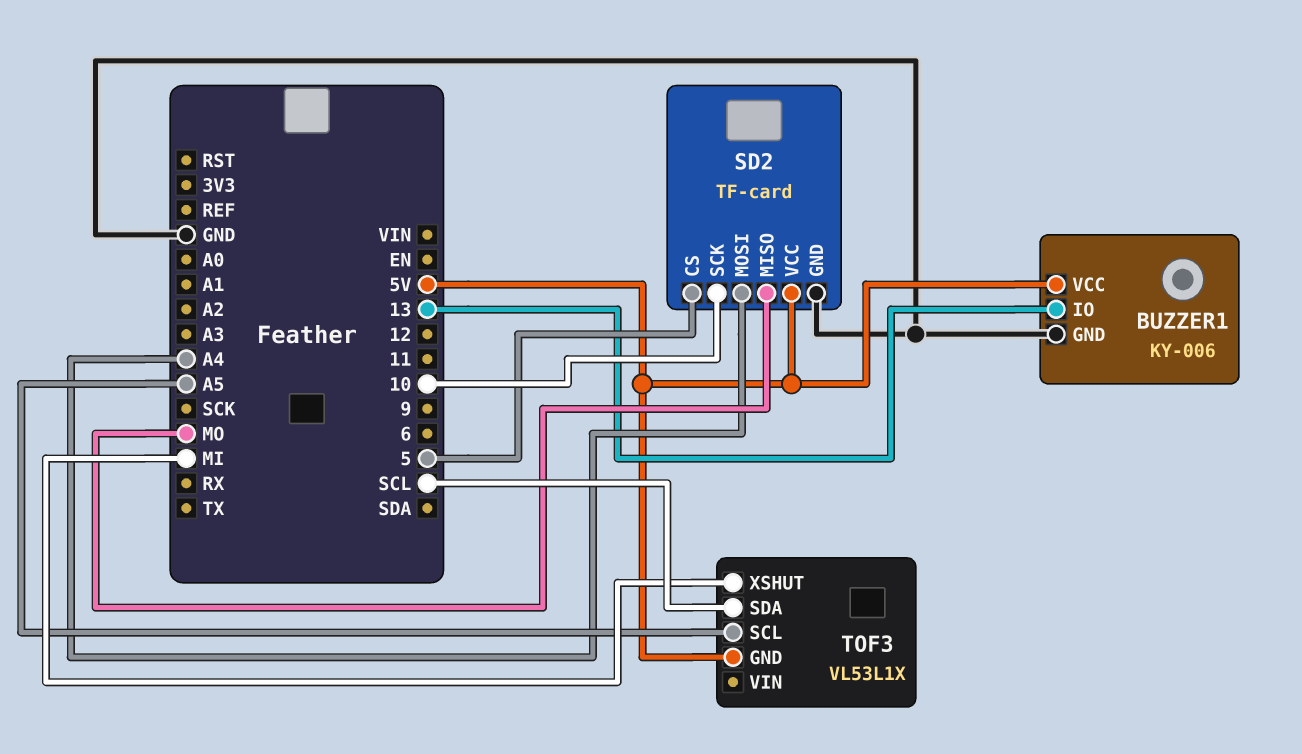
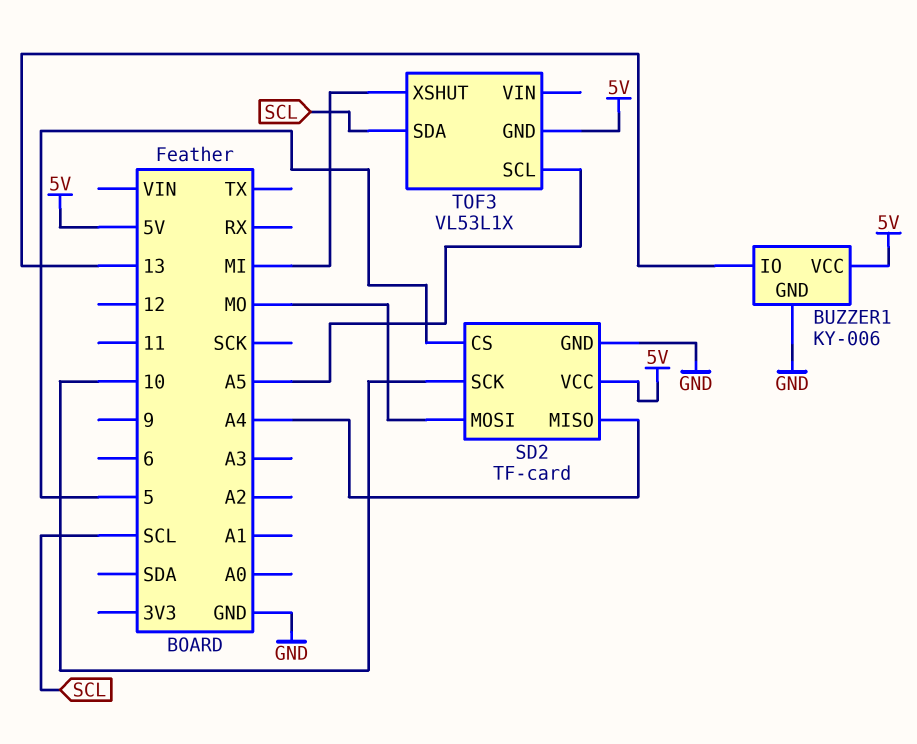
SD2 pin MISO: MO -> A4
SD2 pin MOSI: A4 -> MO

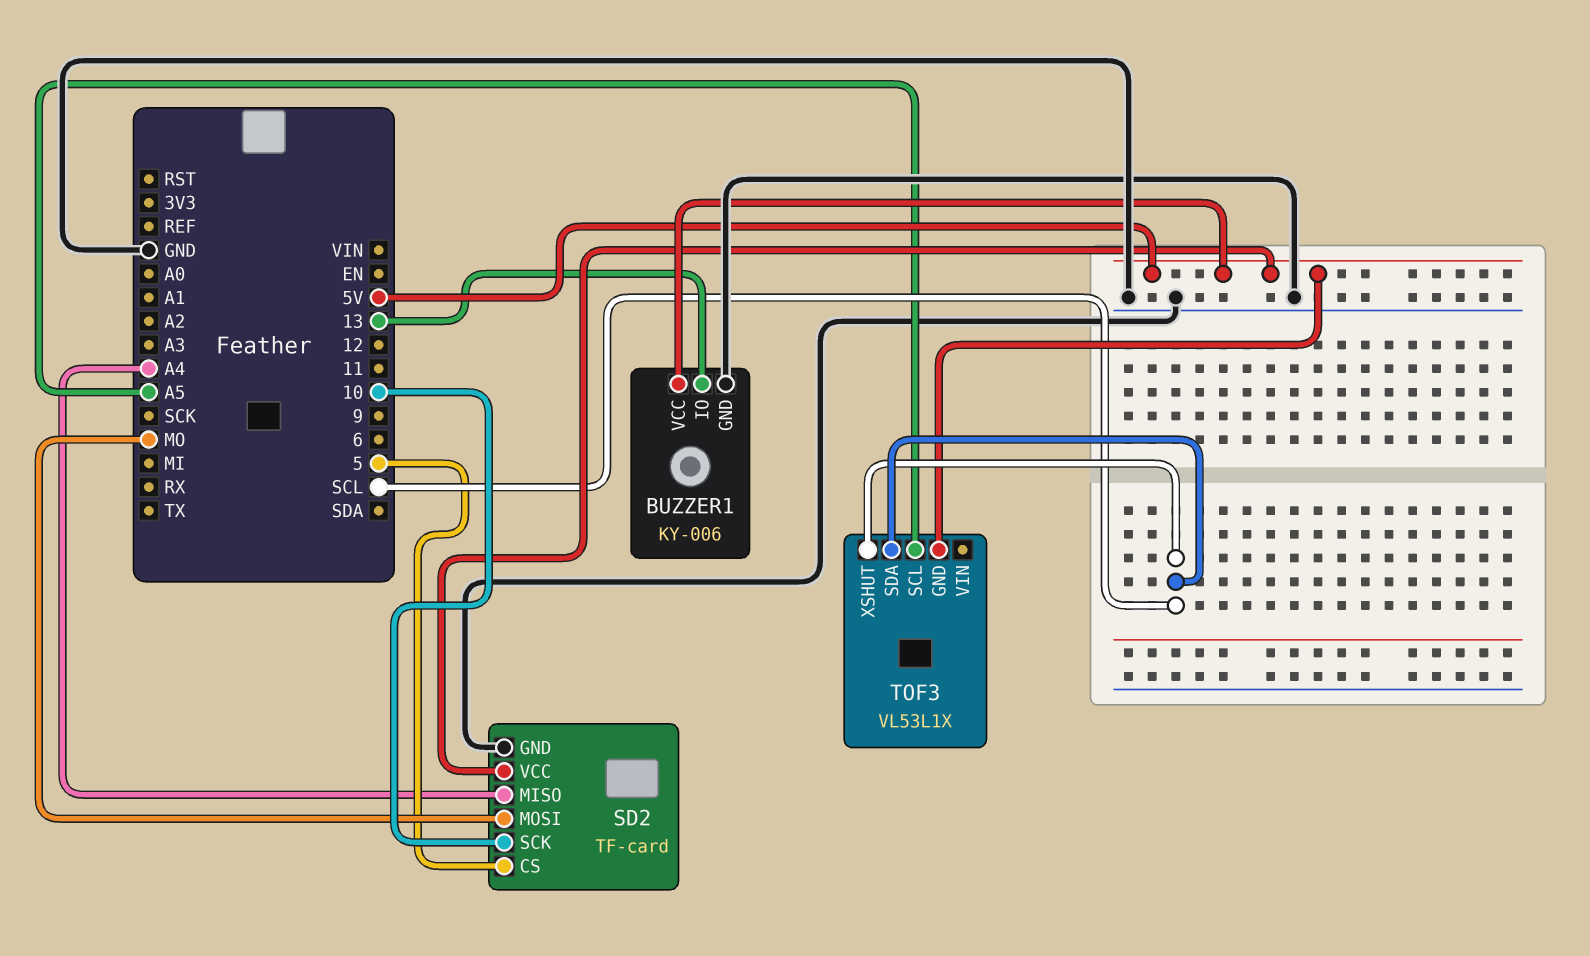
TOF3 pin XSHUT: MI -> SCL

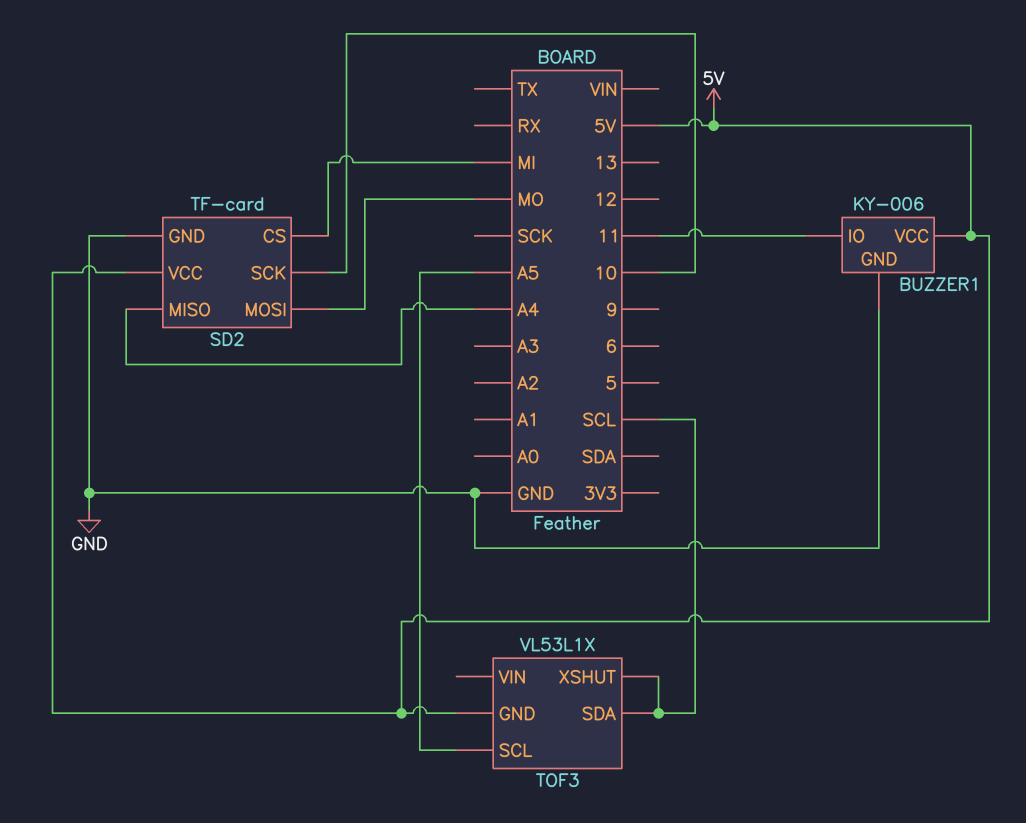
BUZZER1 pin IO: 13 -> 11
SD2 pin CS: 5 -> MI

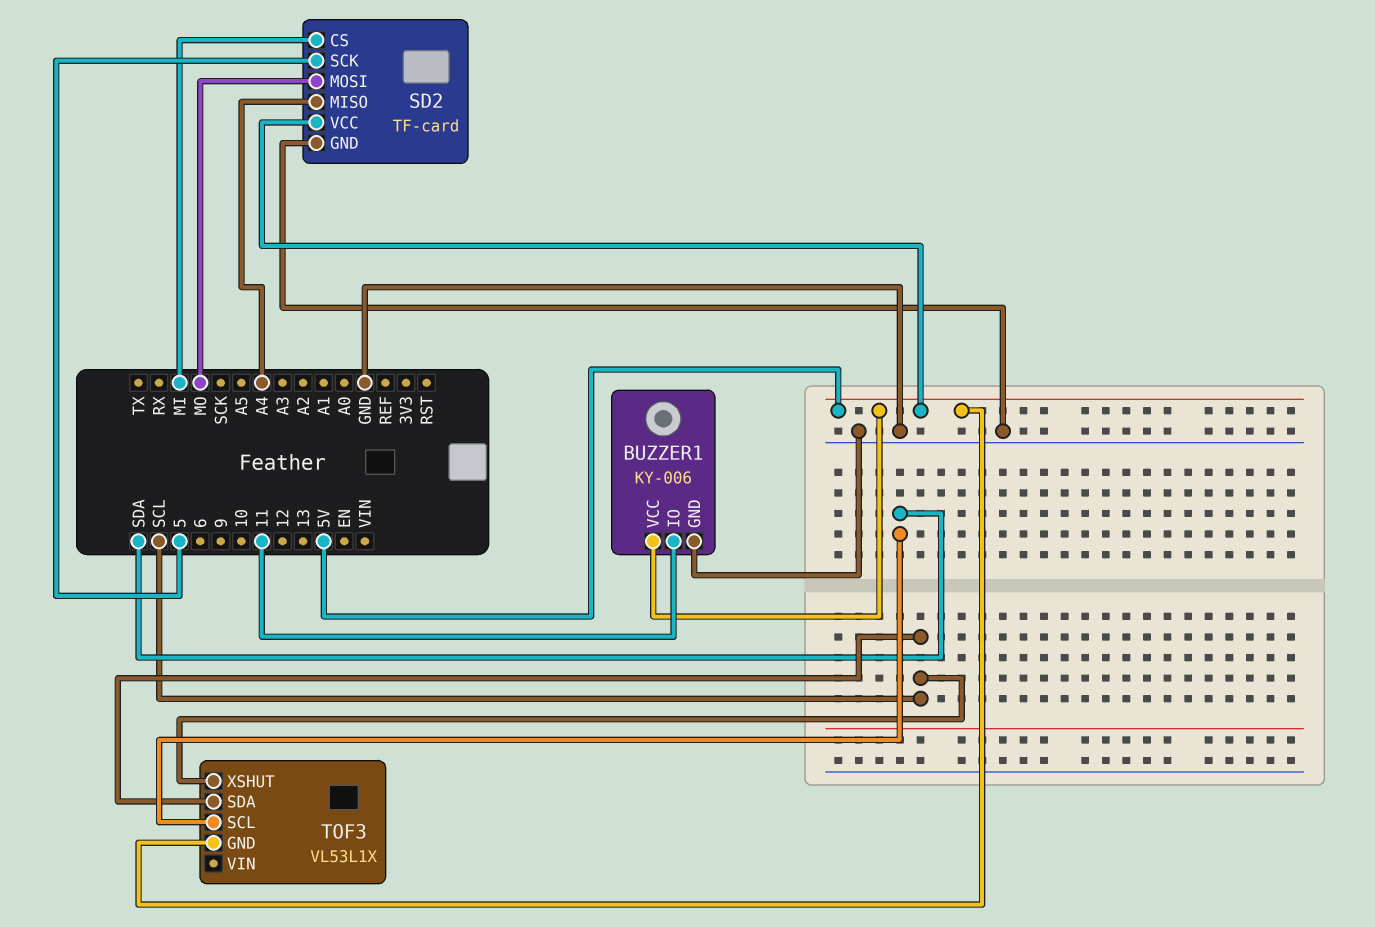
SD2 pin SCK: 10 -> 5
TOF3 pin SCL: A5 -> SDA

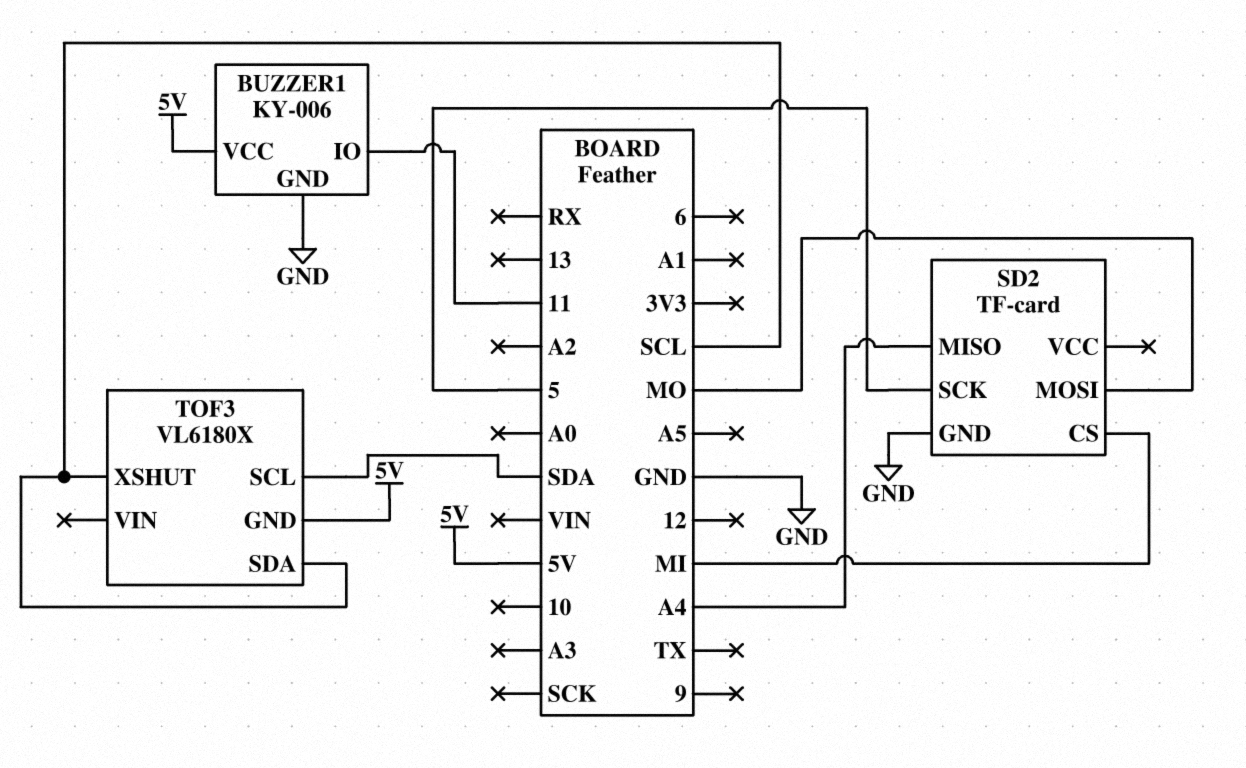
SD2 pin VCC: 5V -> none
TOF3: VL53L1X -> VL6180X

